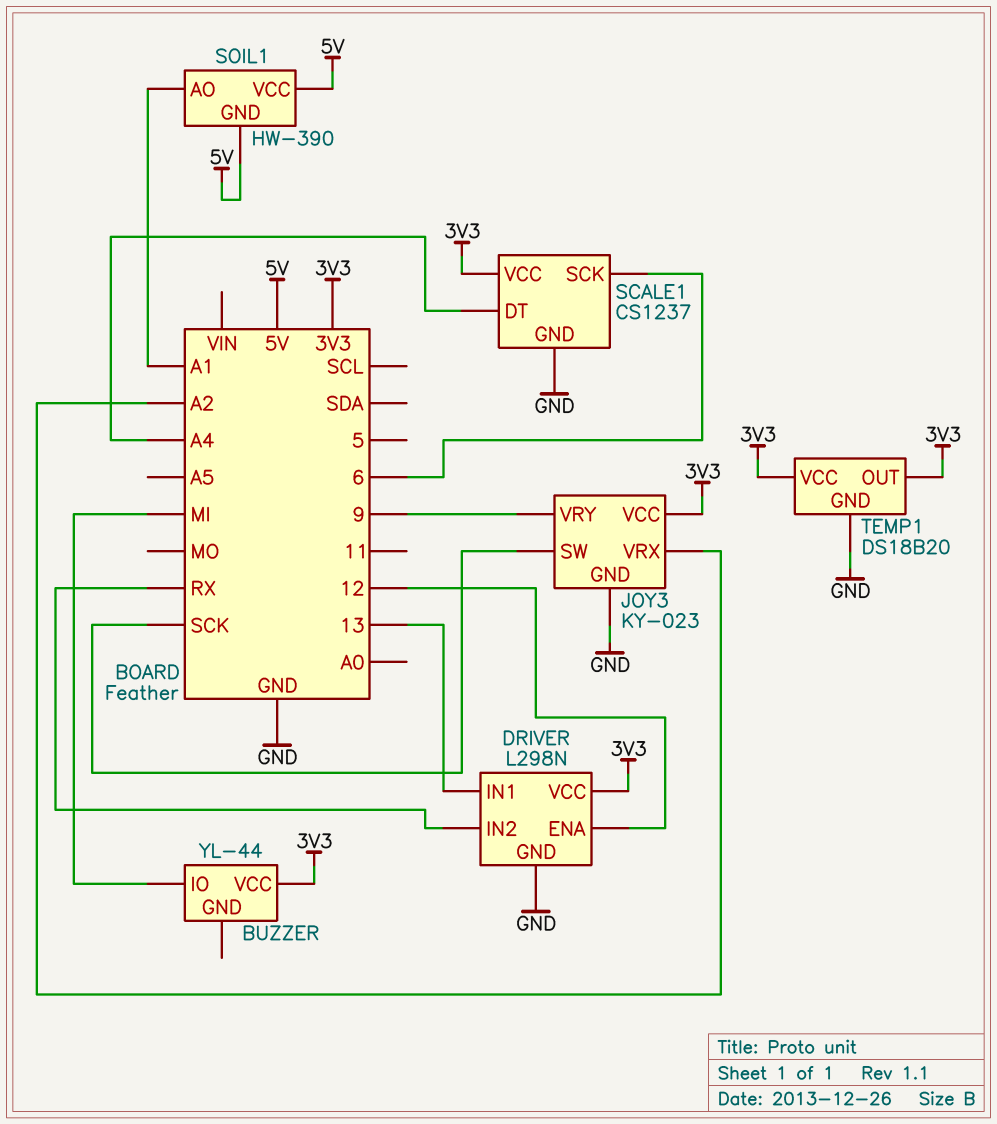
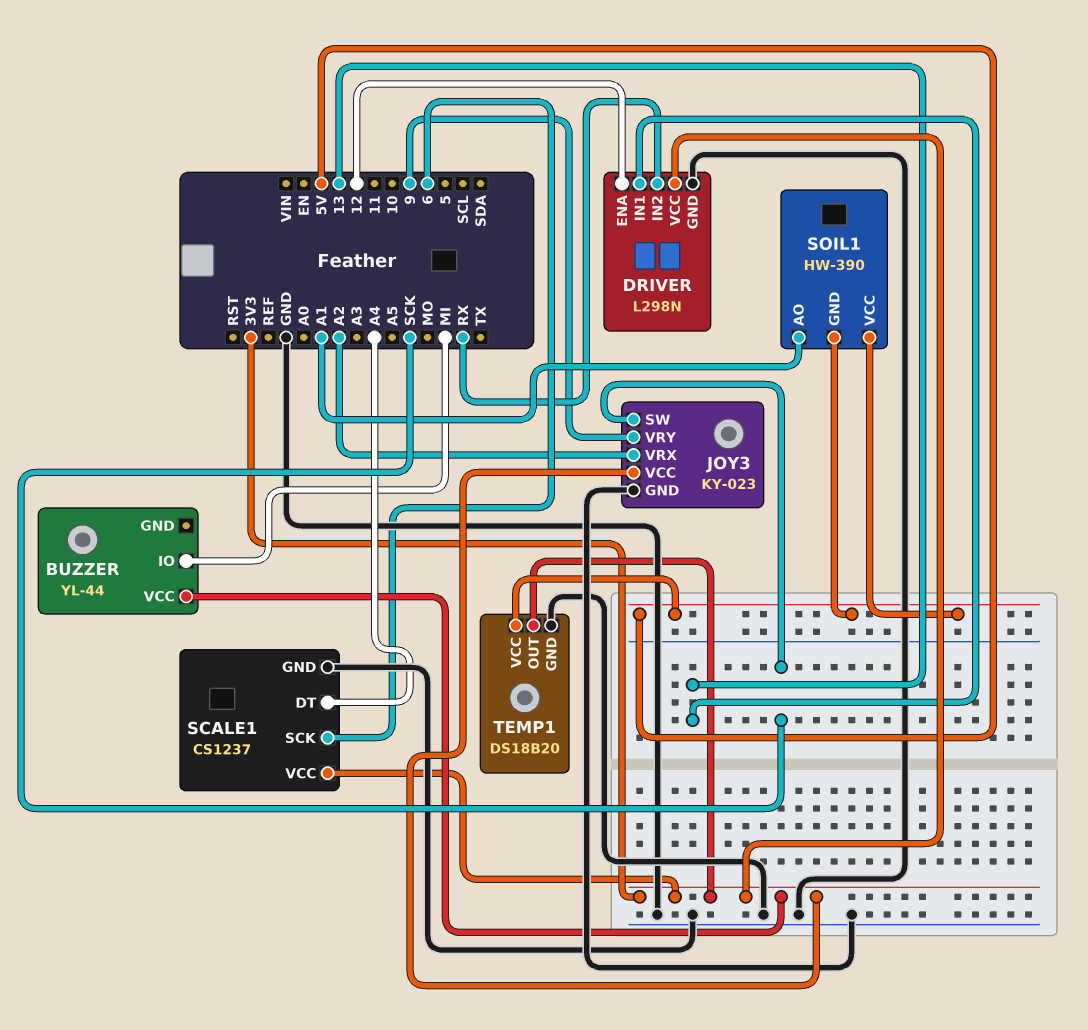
TEMP1 pin VCC: 3V3 -> 5V

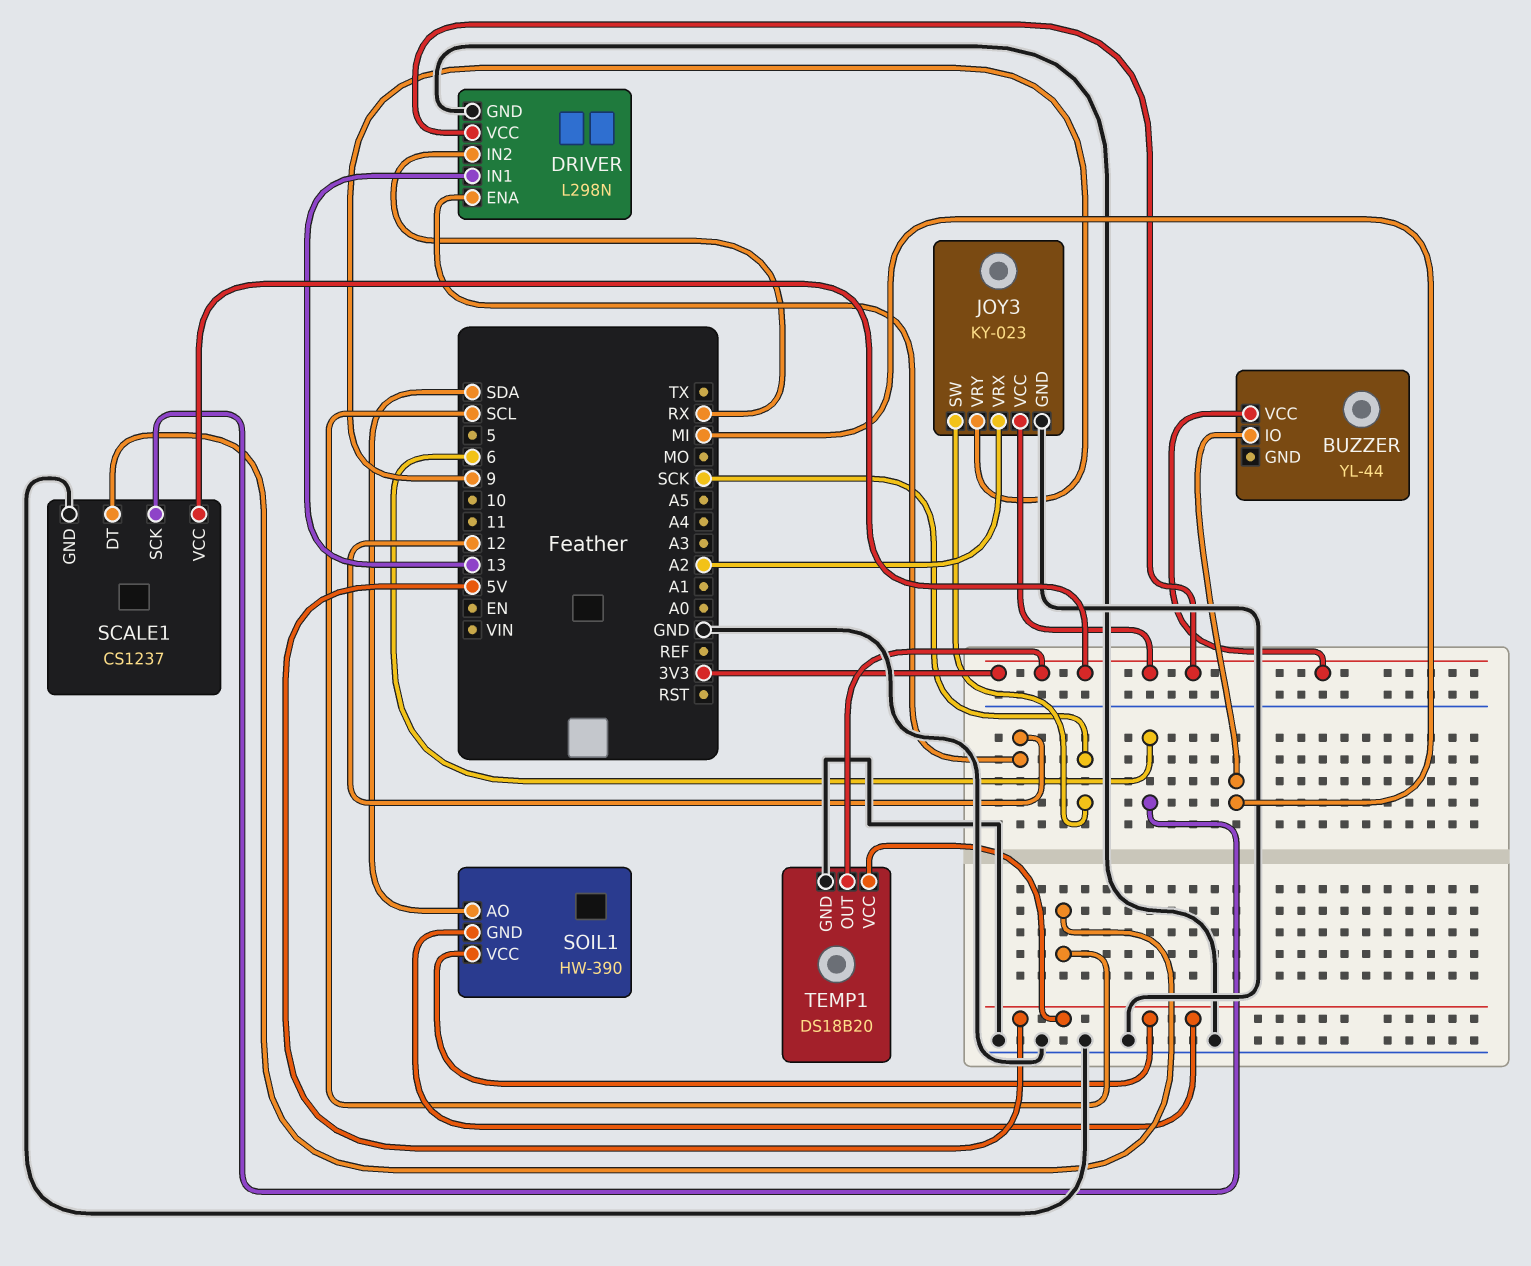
SCALE1 pin DT: A4 -> SCL
SOIL1 pin AO: A1 -> SDA

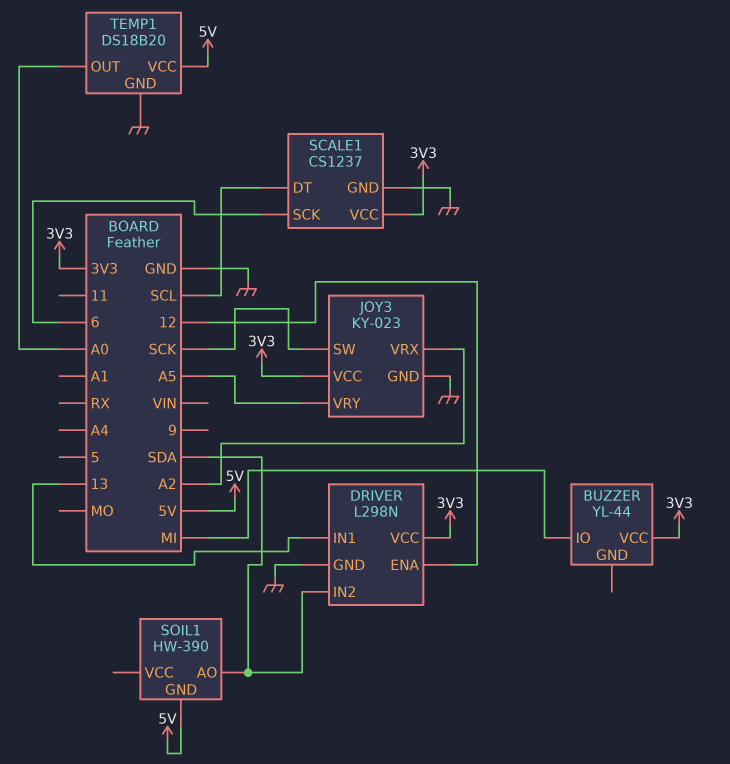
DRIVER pin IN2: RX -> SDA
JOY3 pin VRY: 9 -> A5
SOIL1 pin VCC: 5V -> none
TEMP1 pin OUT: 3V3 -> A0

